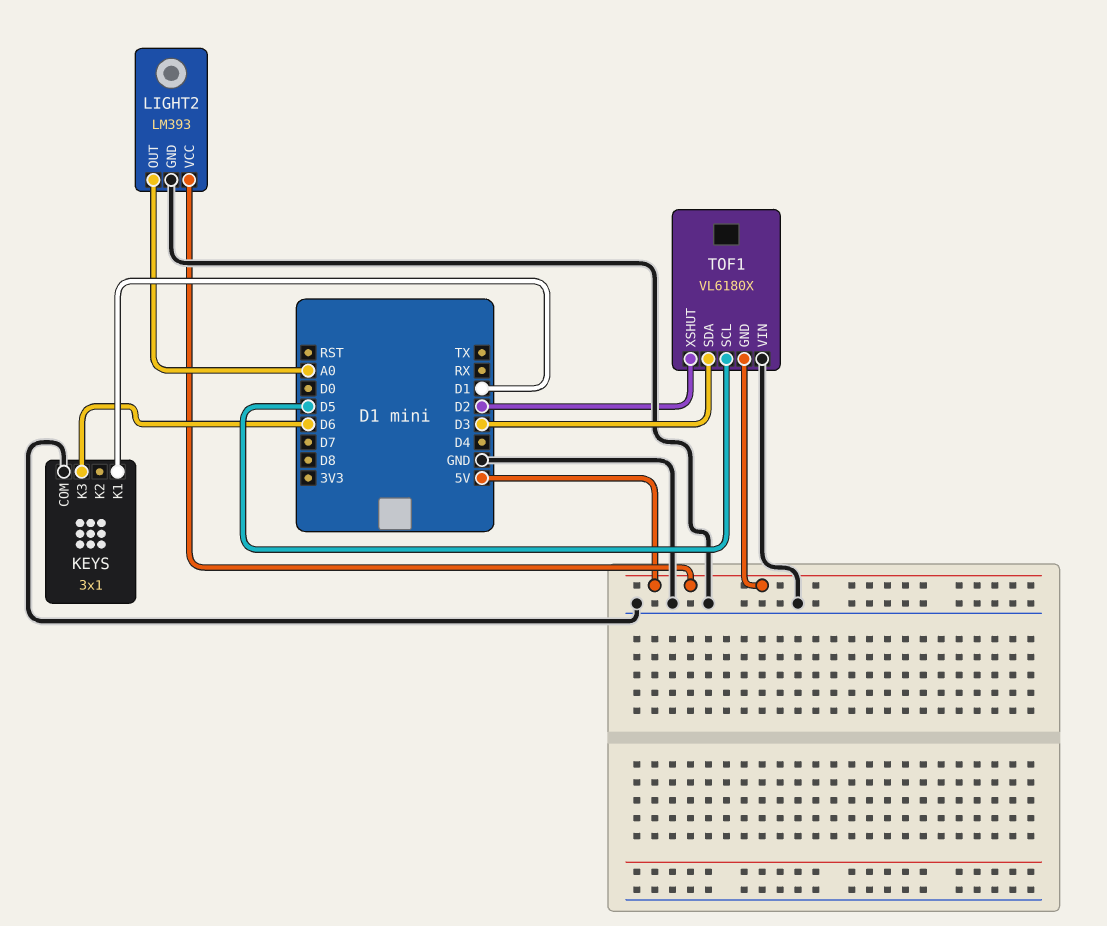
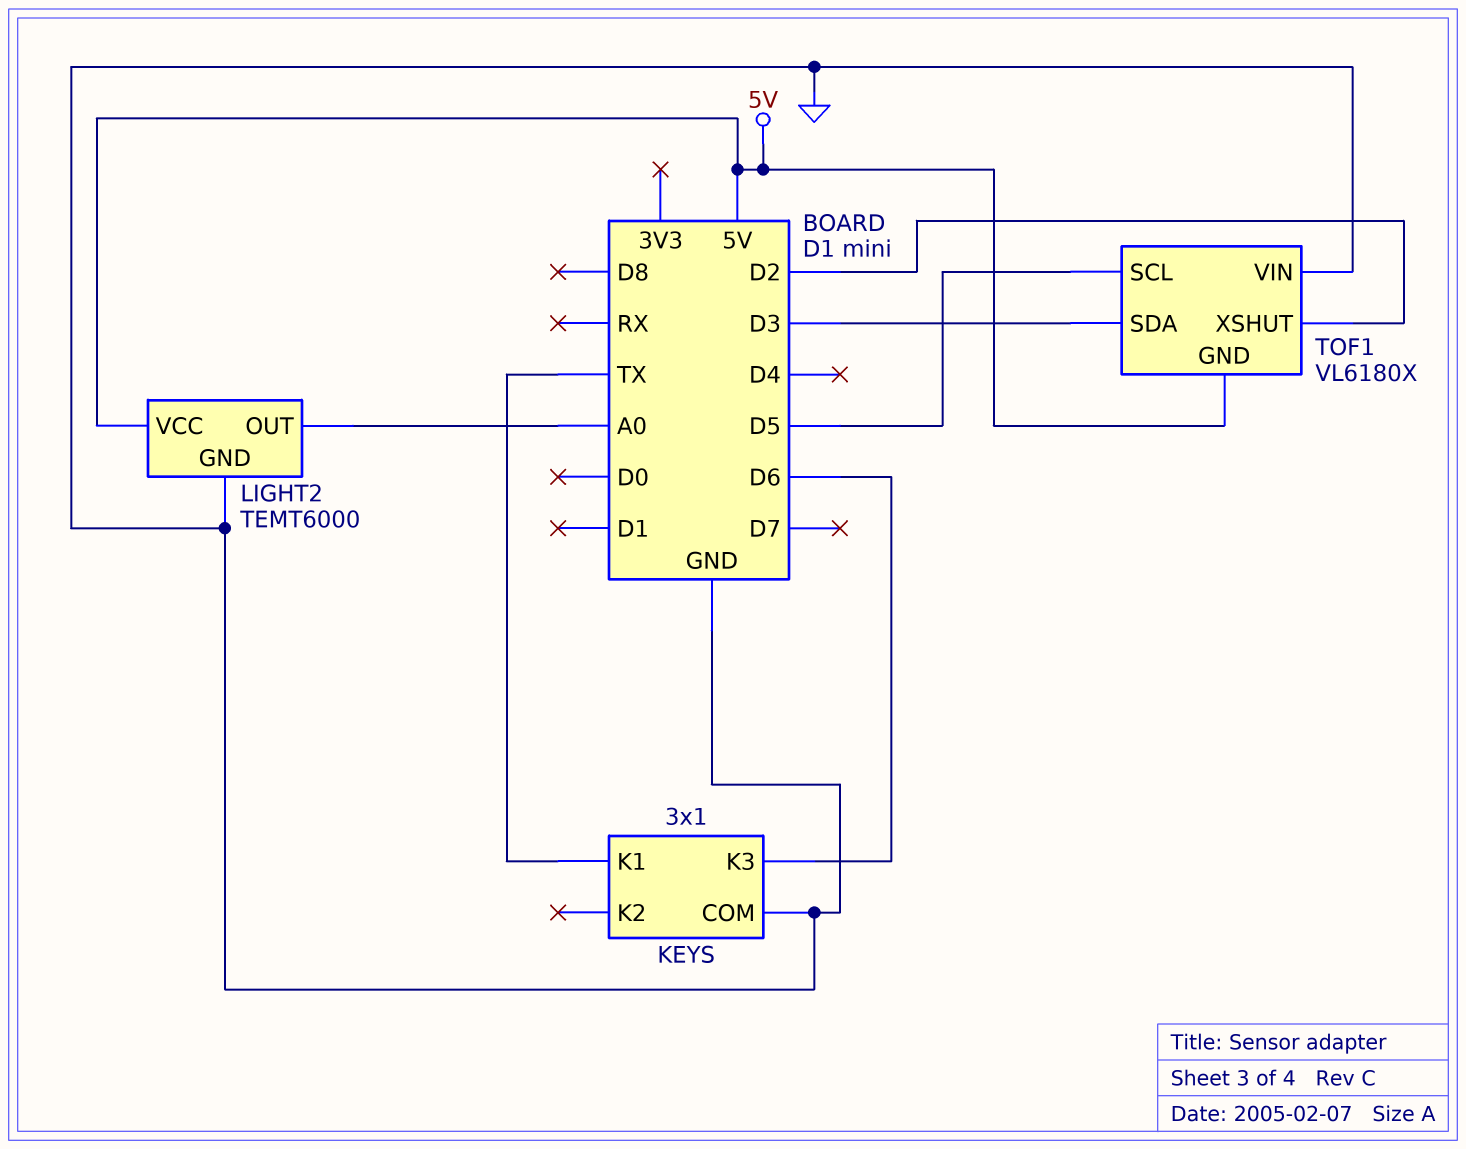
KEYS pin K1: D1 -> TX
LIGHT2: LM393 -> TEMT6000

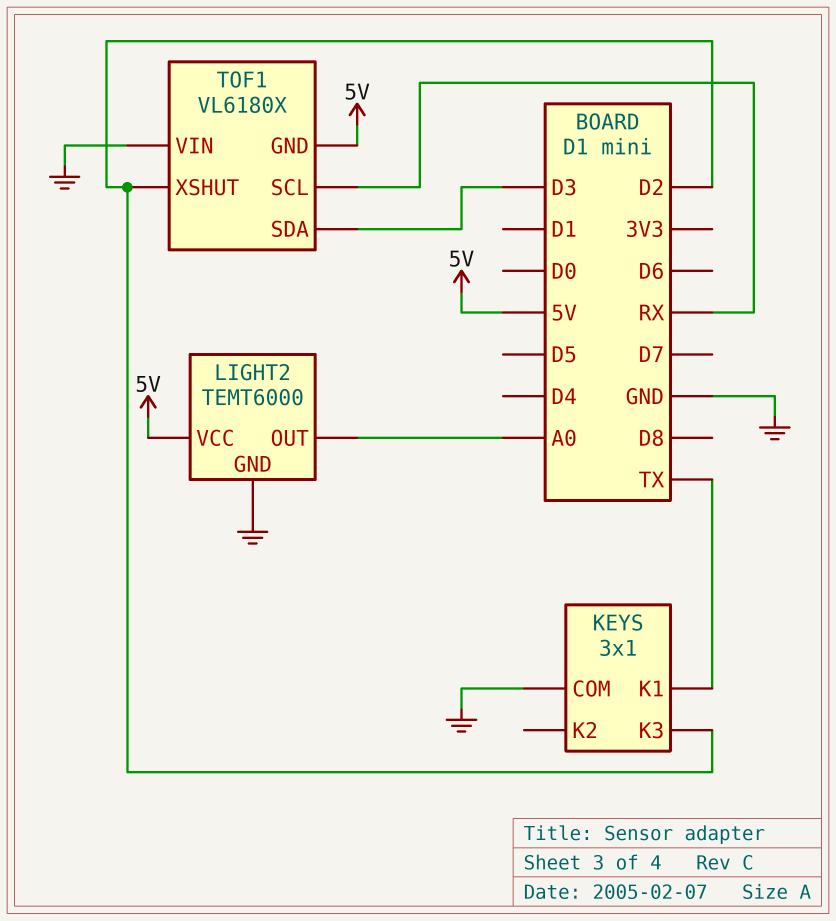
KEYS pin K3: D6 -> D2
TOF1 pin SCL: D5 -> RX

